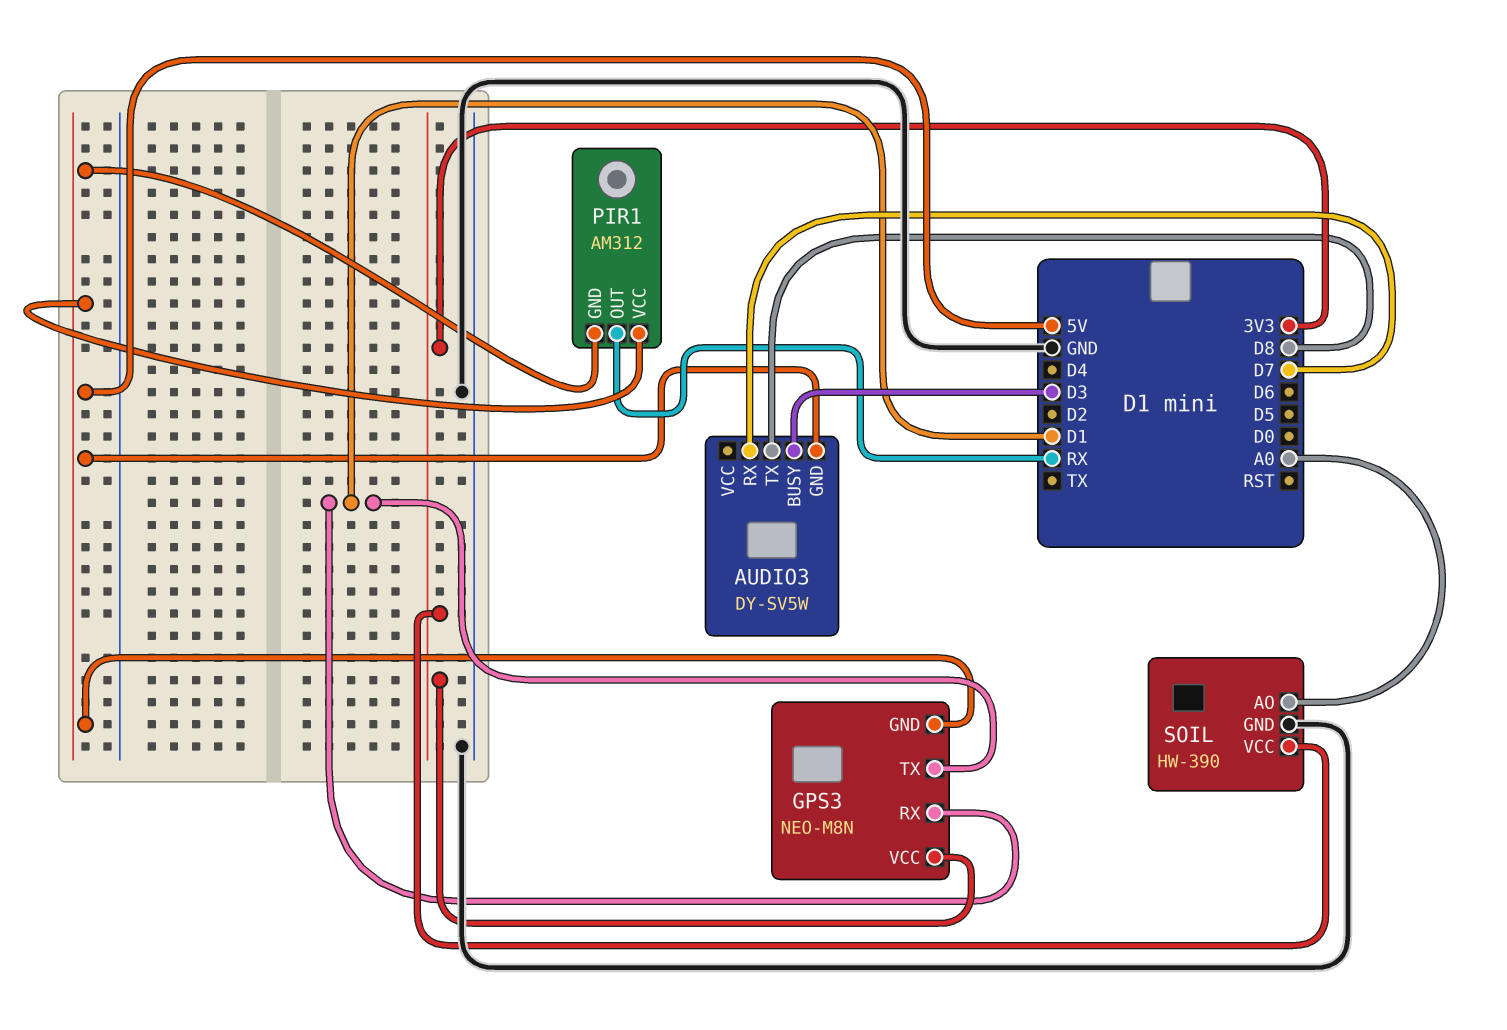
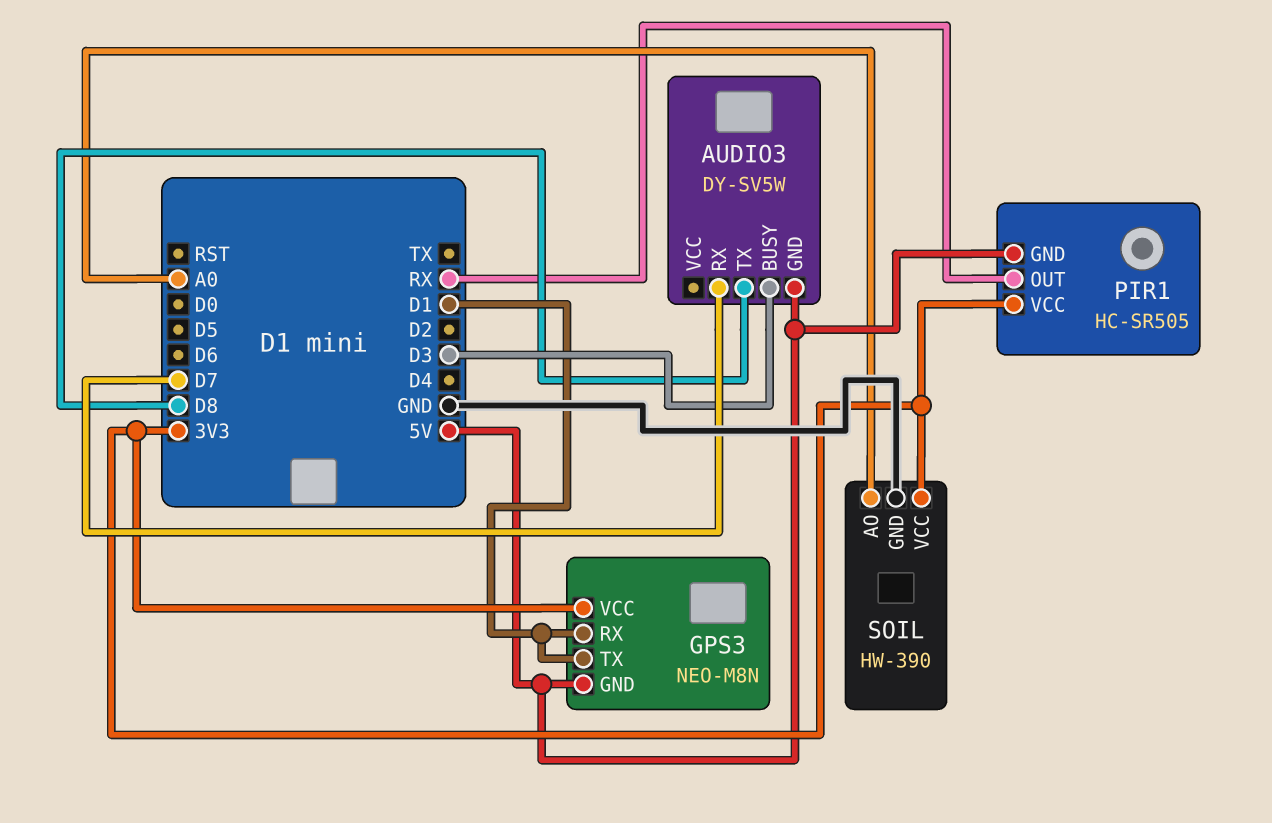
PIR1: AM312 -> HC-SR505
PIR1 pin VCC: 5V -> 3V3

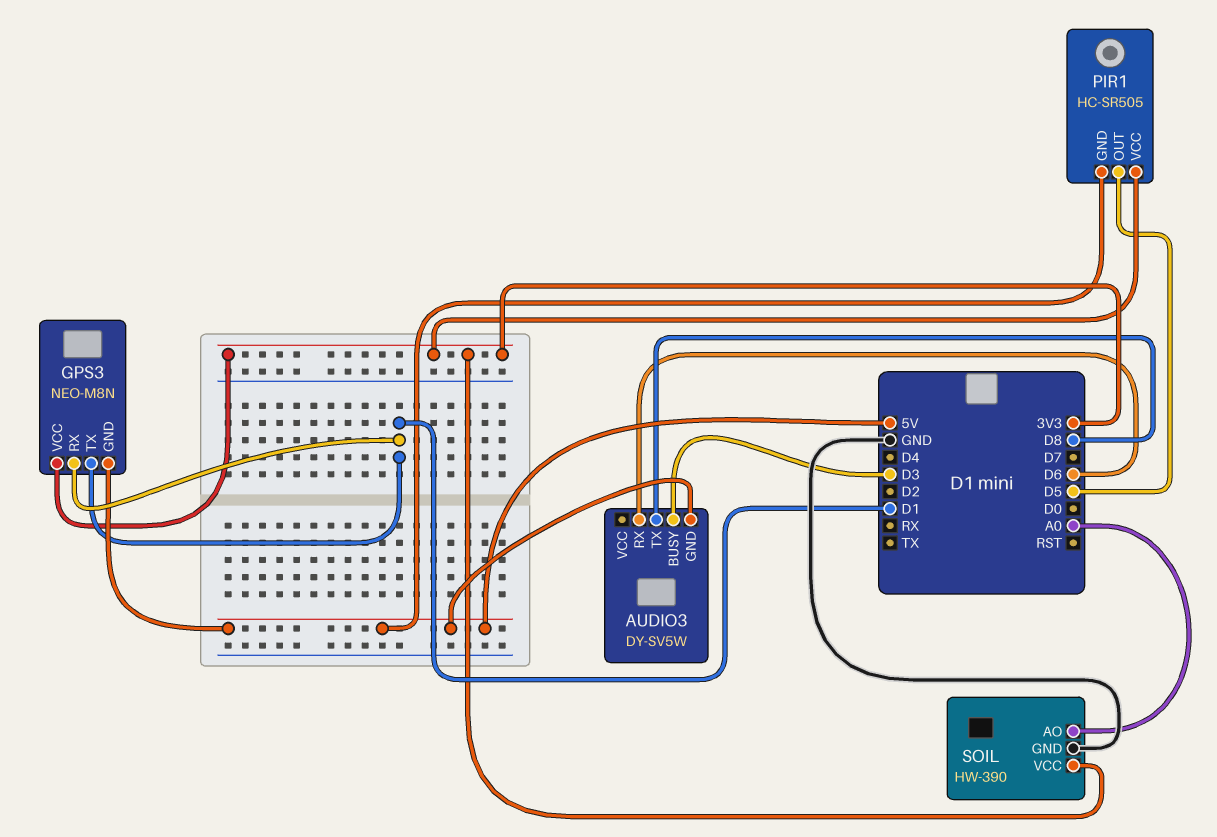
AUDIO3 pin RX: D7 -> D6
PIR1 pin OUT: RX -> D5

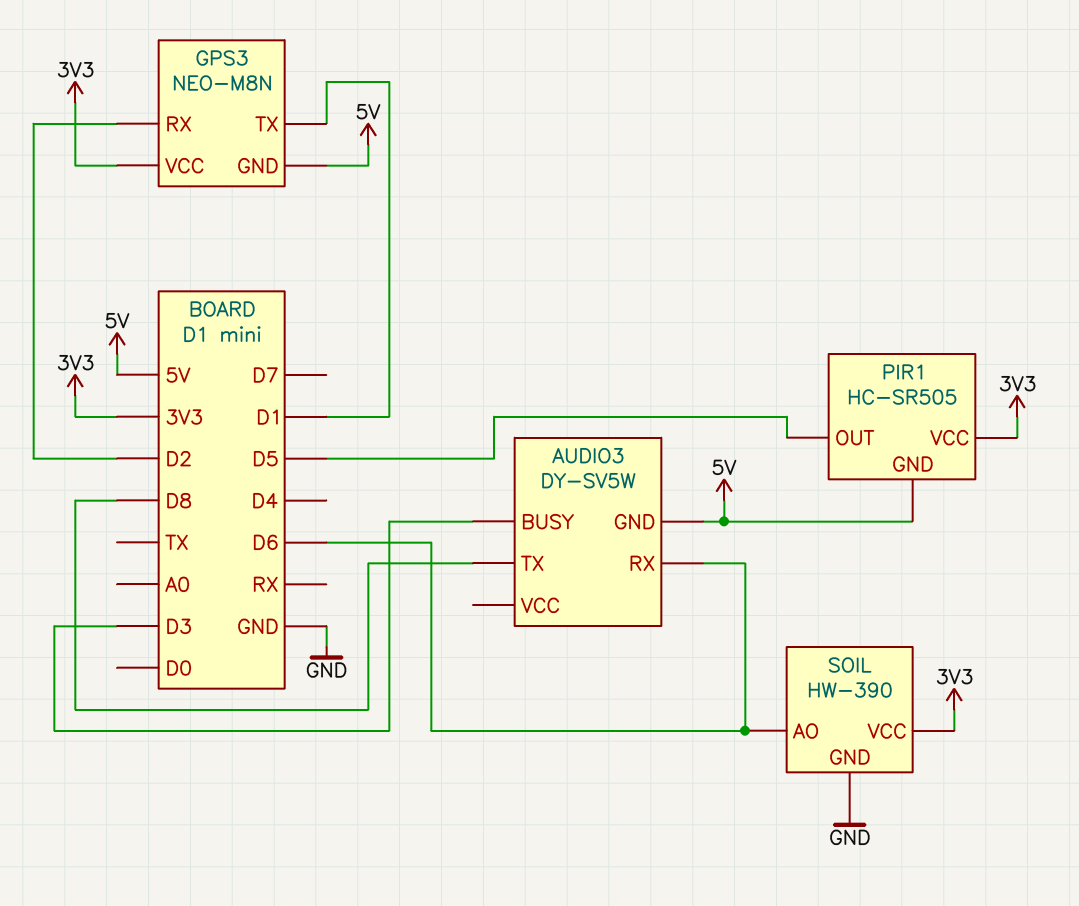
GPS3 pin RX: D1 -> D2
SOIL pin AO: A0 -> D6

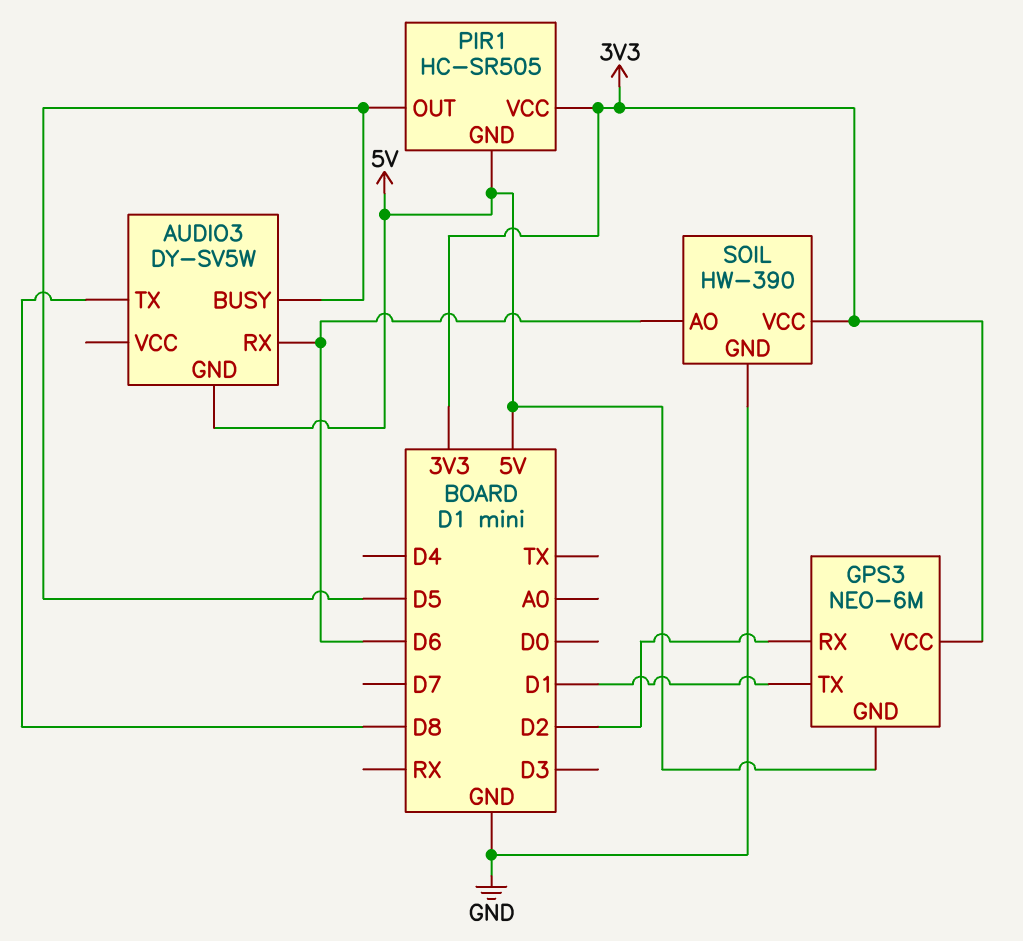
AUDIO3 pin BUSY: D3 -> D5
GPS3: NEO-M8N -> NEO-6M

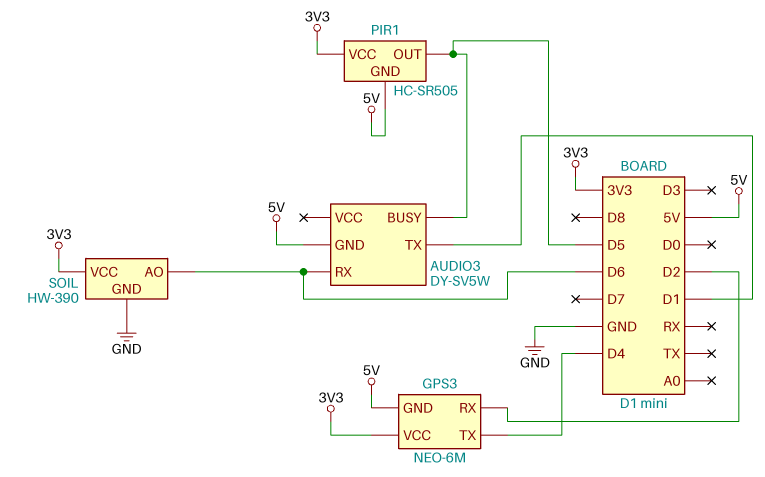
AUDIO3 pin TX: D8 -> D1
GPS3 pin TX: D1 -> D4

